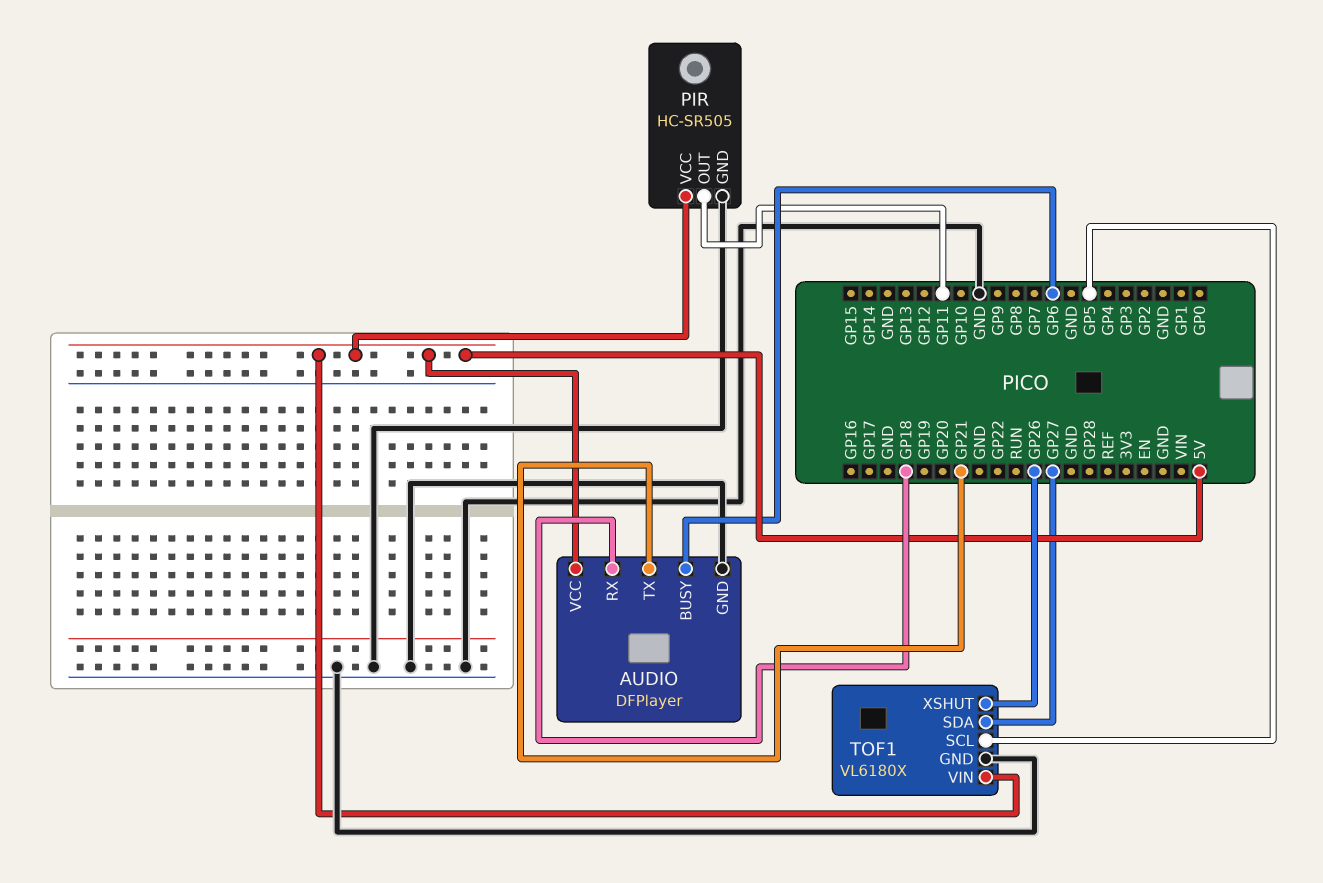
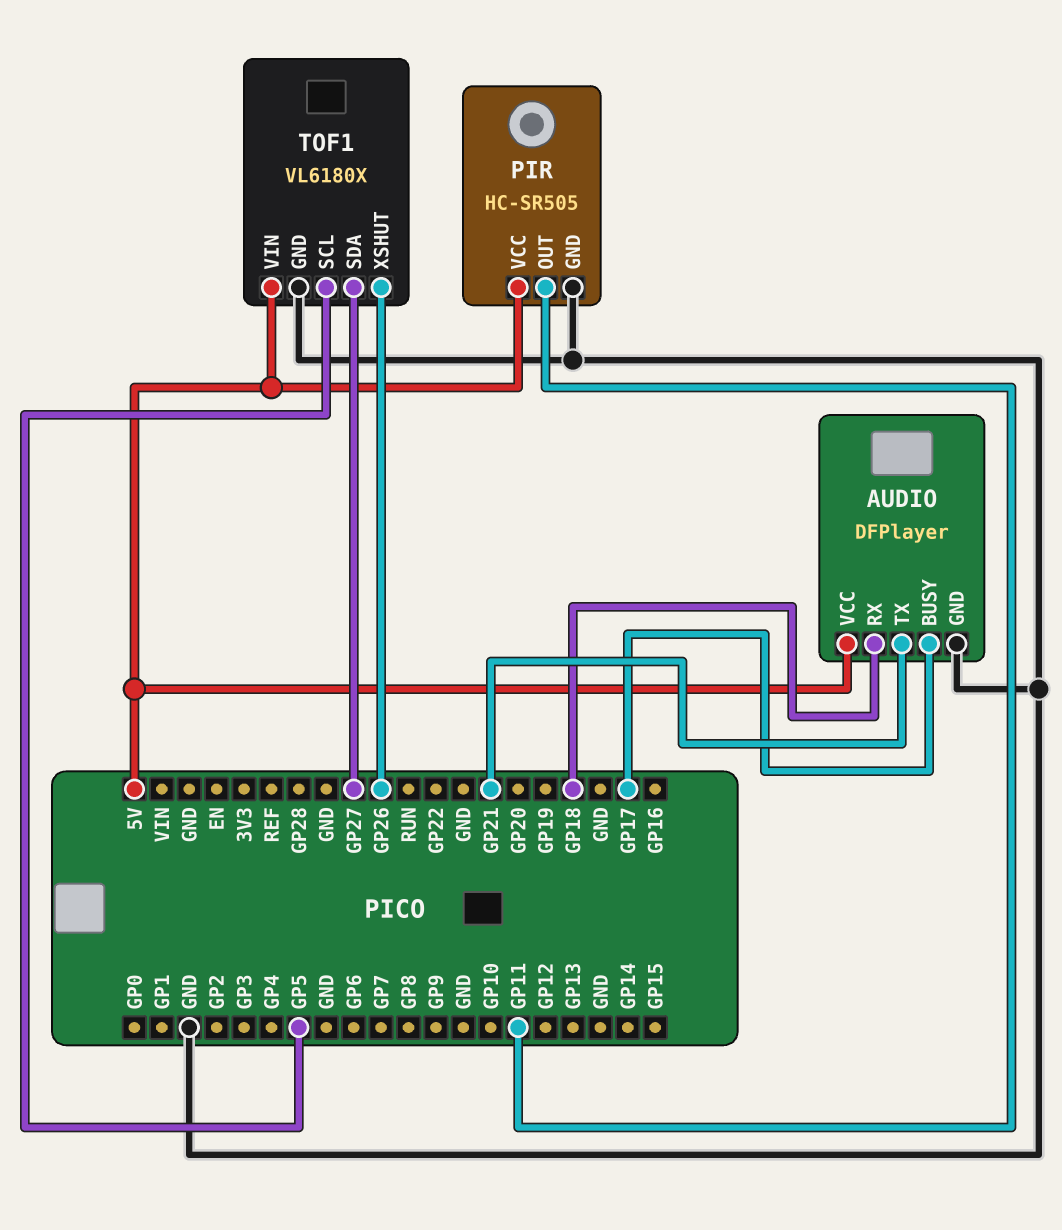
AUDIO pin BUSY: GP6 -> GP17

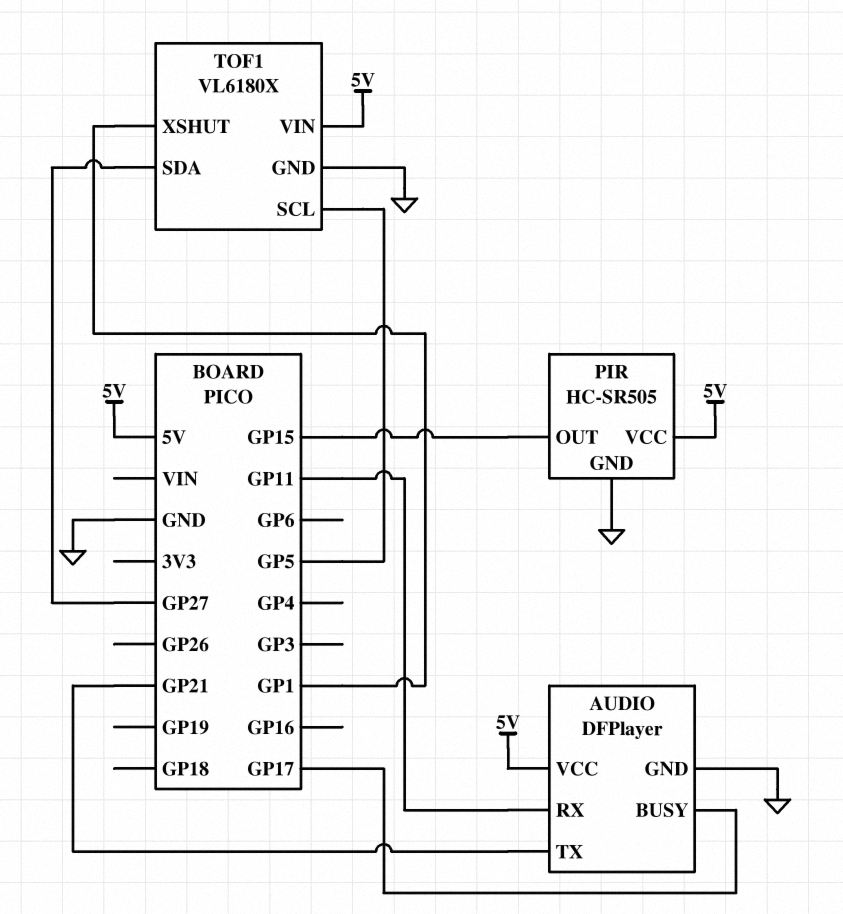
AUDIO pin RX: GP18 -> GP11
PIR pin OUT: GP11 -> GP15
TOF1 pin XSHUT: GP26 -> GP1

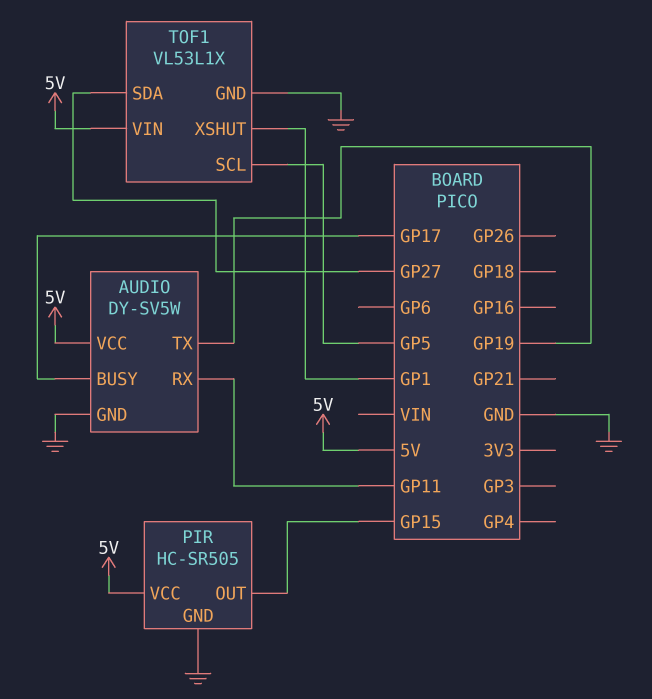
AUDIO: DFPlayer -> DY-SV5W
AUDIO pin TX: GP21 -> GP19
TOF1: VL6180X -> VL53L1X

